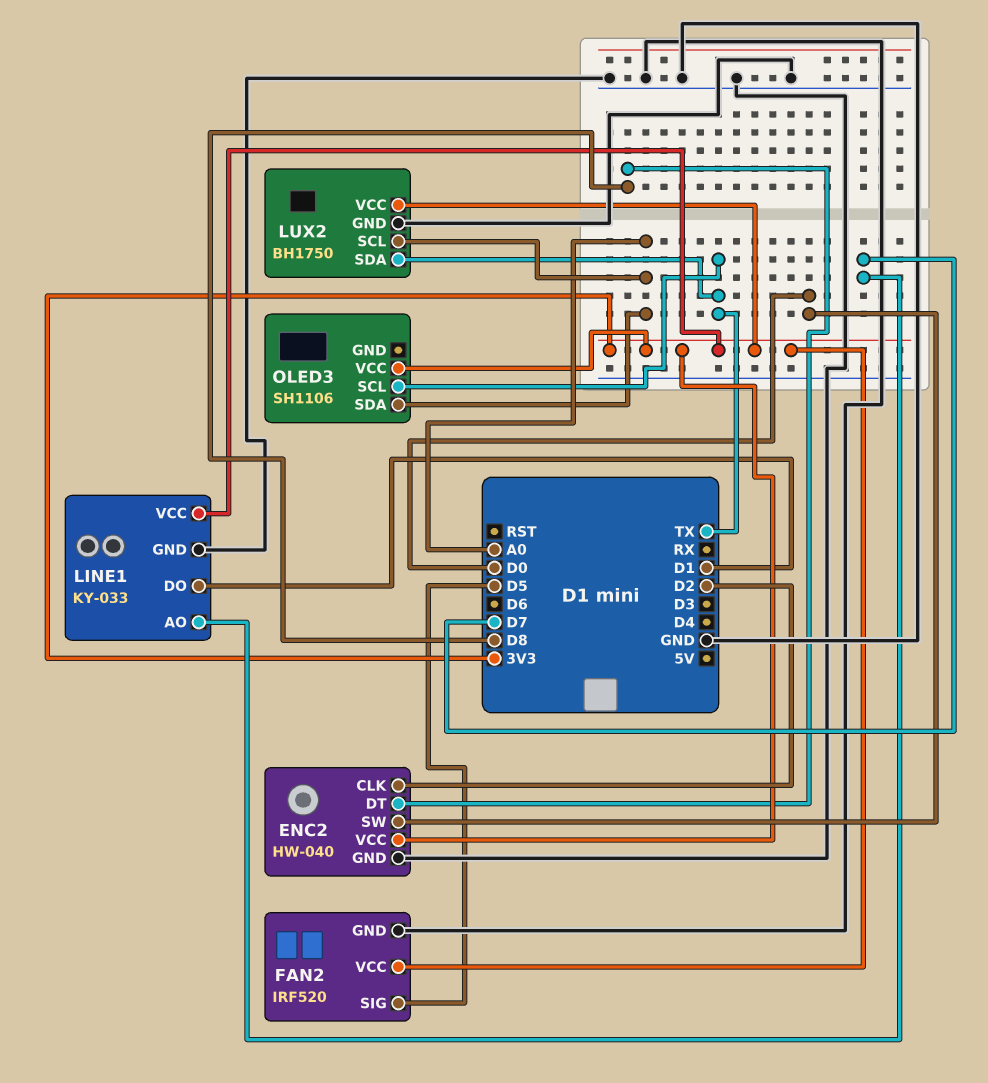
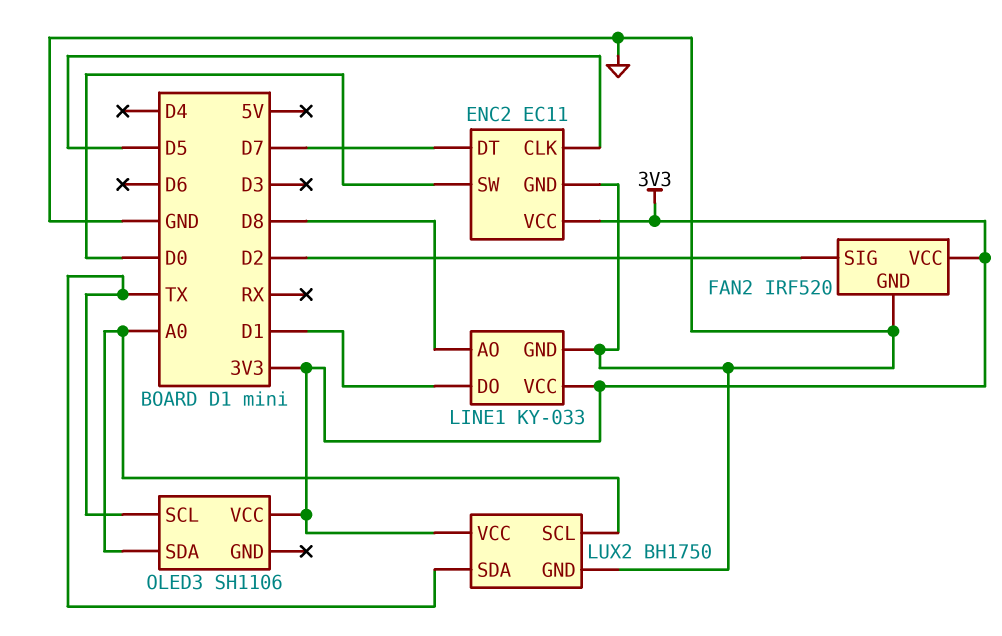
ENC2: HW-040 -> EC11
ENC2 pin CLK: D2 -> D5
ENC2 pin DT: D8 -> D7
FAN2 pin SIG: D5 -> D2
LINE1 pin AO: D7 -> D8

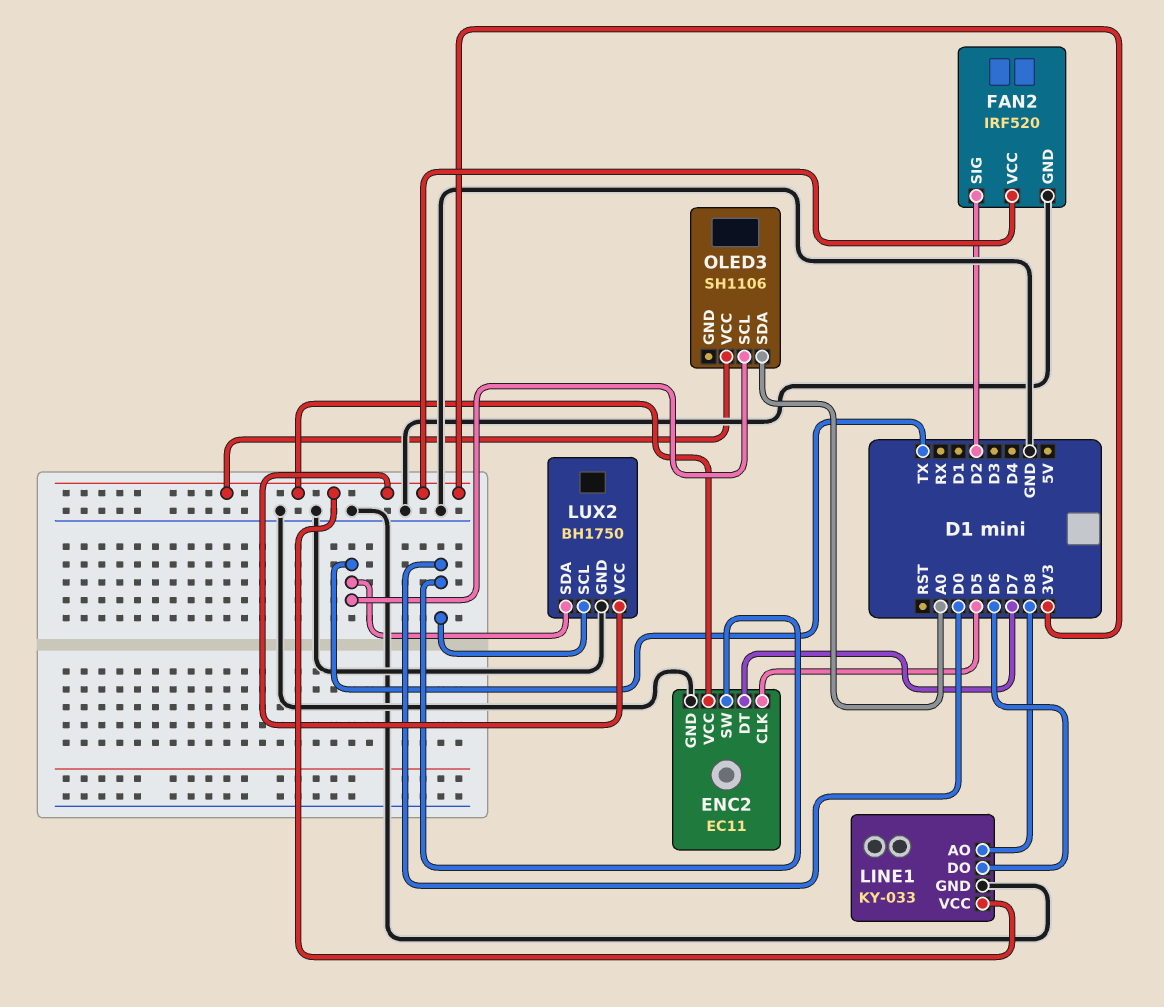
LINE1 pin DO: D1 -> D6
LUX2 pin SCL: A0 -> D0

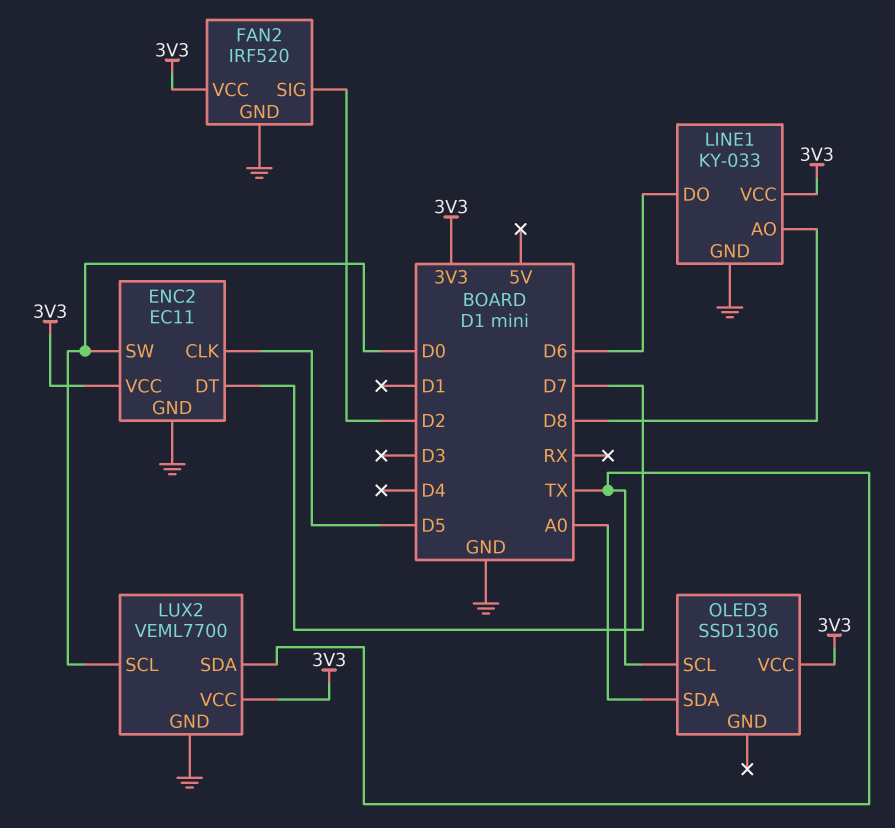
LUX2: BH1750 -> VEML7700
OLED3: SH1106 -> SSD1306

